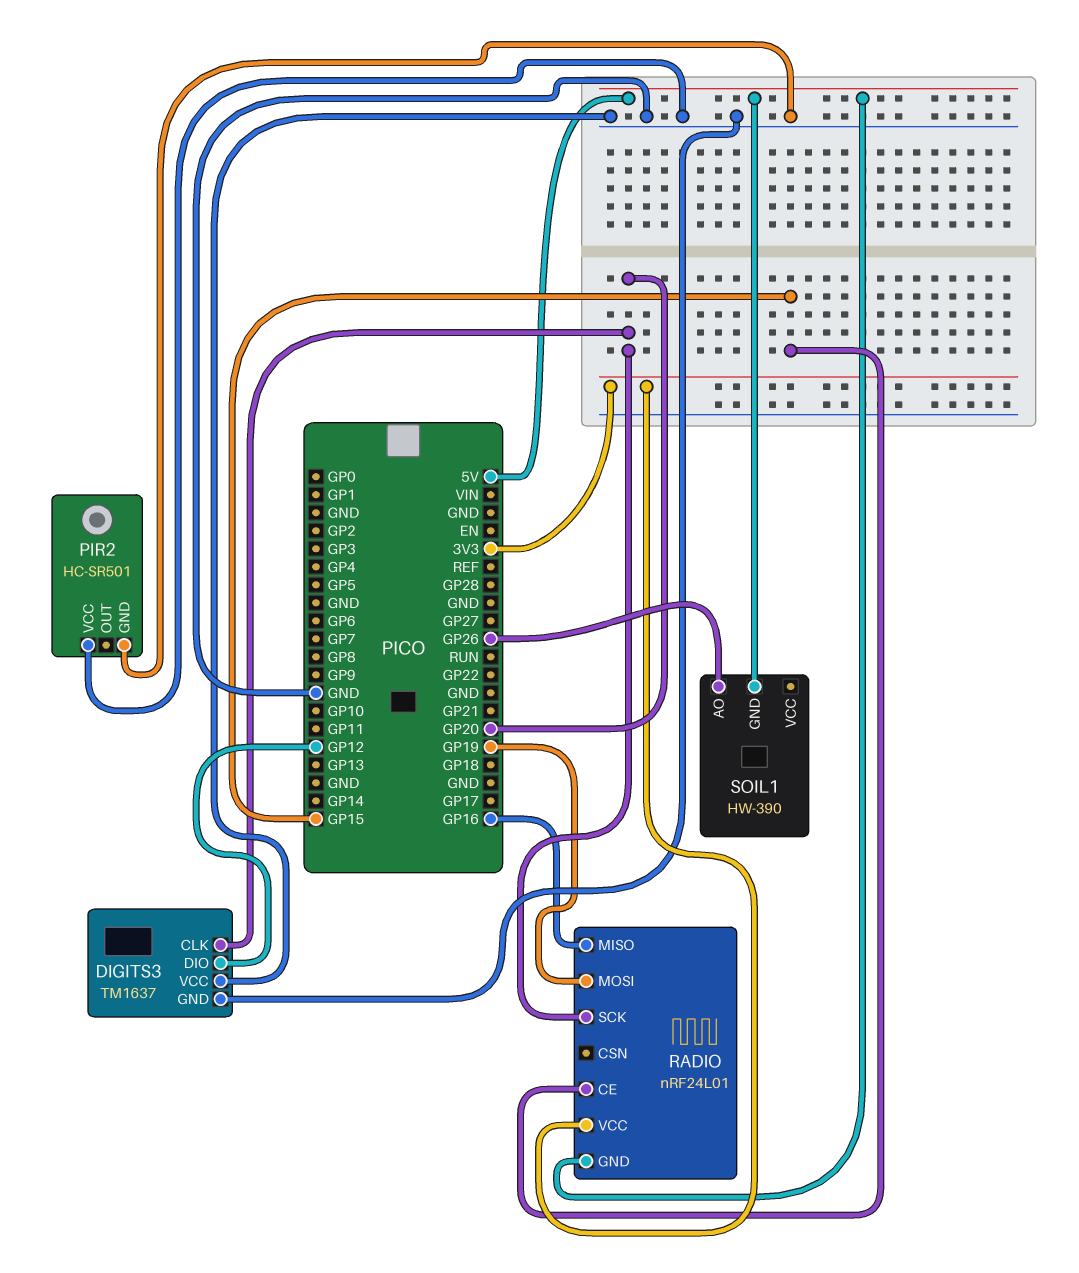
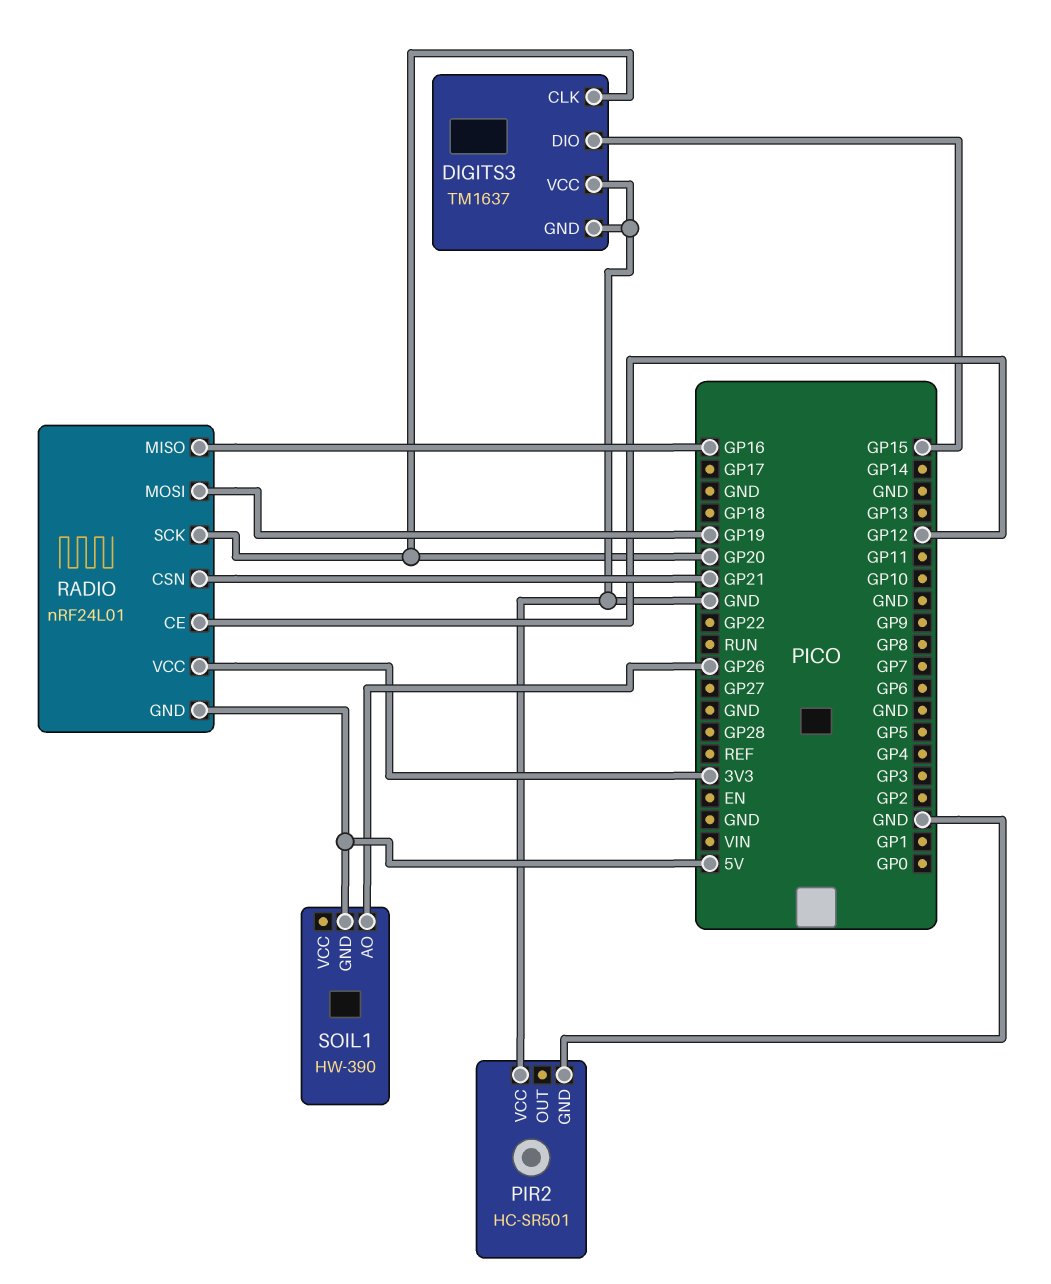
DIGITS3 pin DIO: GP12 -> GP15
RADIO pin CE: GP15 -> GP12
RADIO pin CSN: none -> GP21

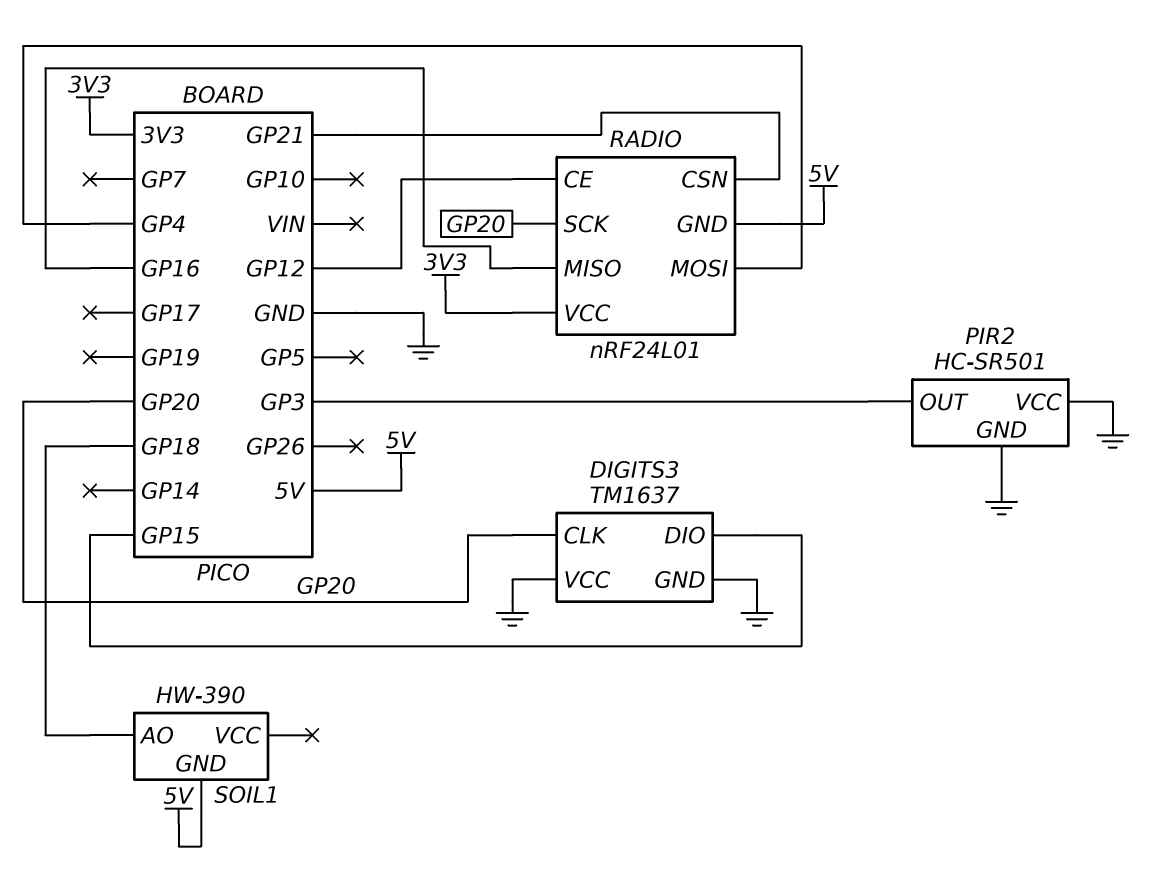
PIR2 pin OUT: none -> GP3
RADIO pin MOSI: GP19 -> GP4
SOIL1 pin AO: GP26 -> GP18

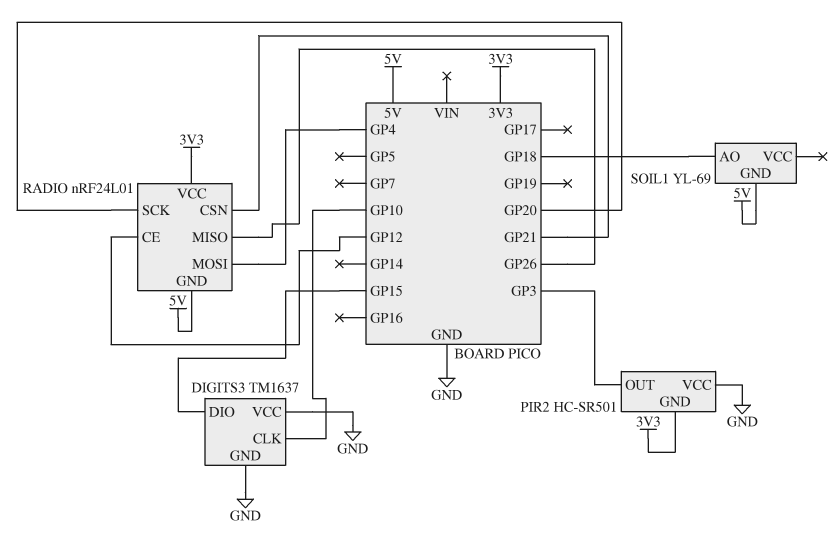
DIGITS3 pin CLK: GP20 -> GP10
PIR2 pin GND: GND -> 3V3
RADIO pin MISO: GP16 -> GP26
SOIL1: HW-390 -> YL-69

